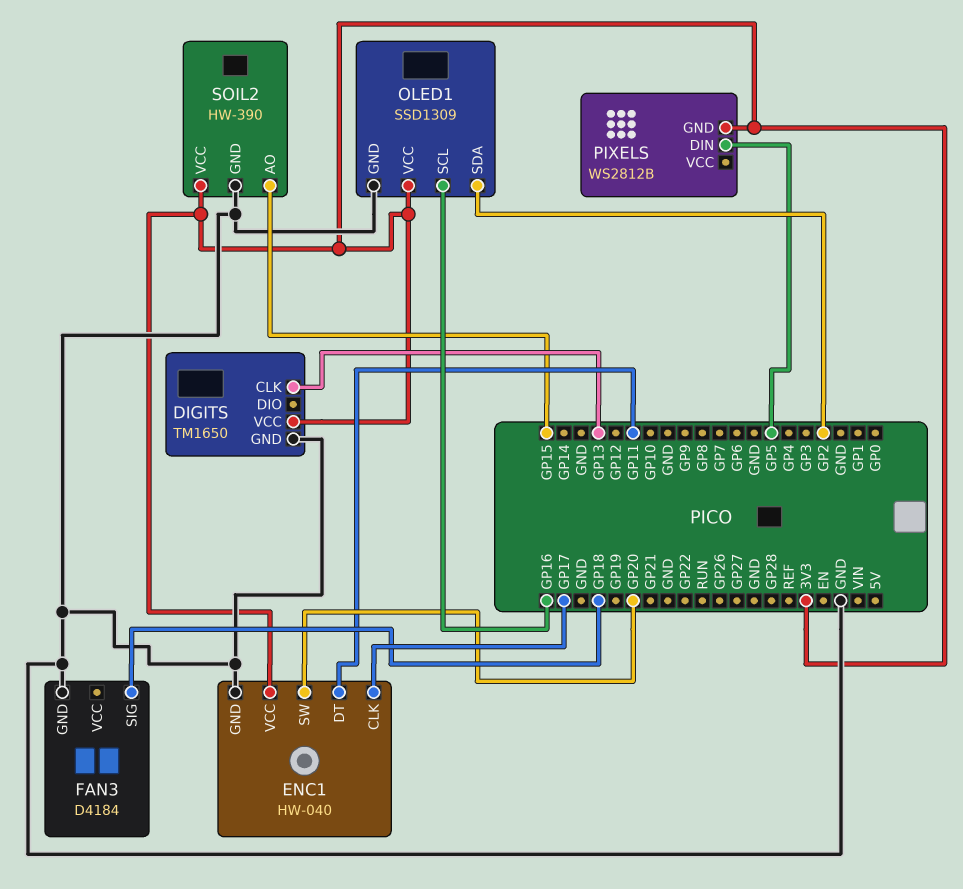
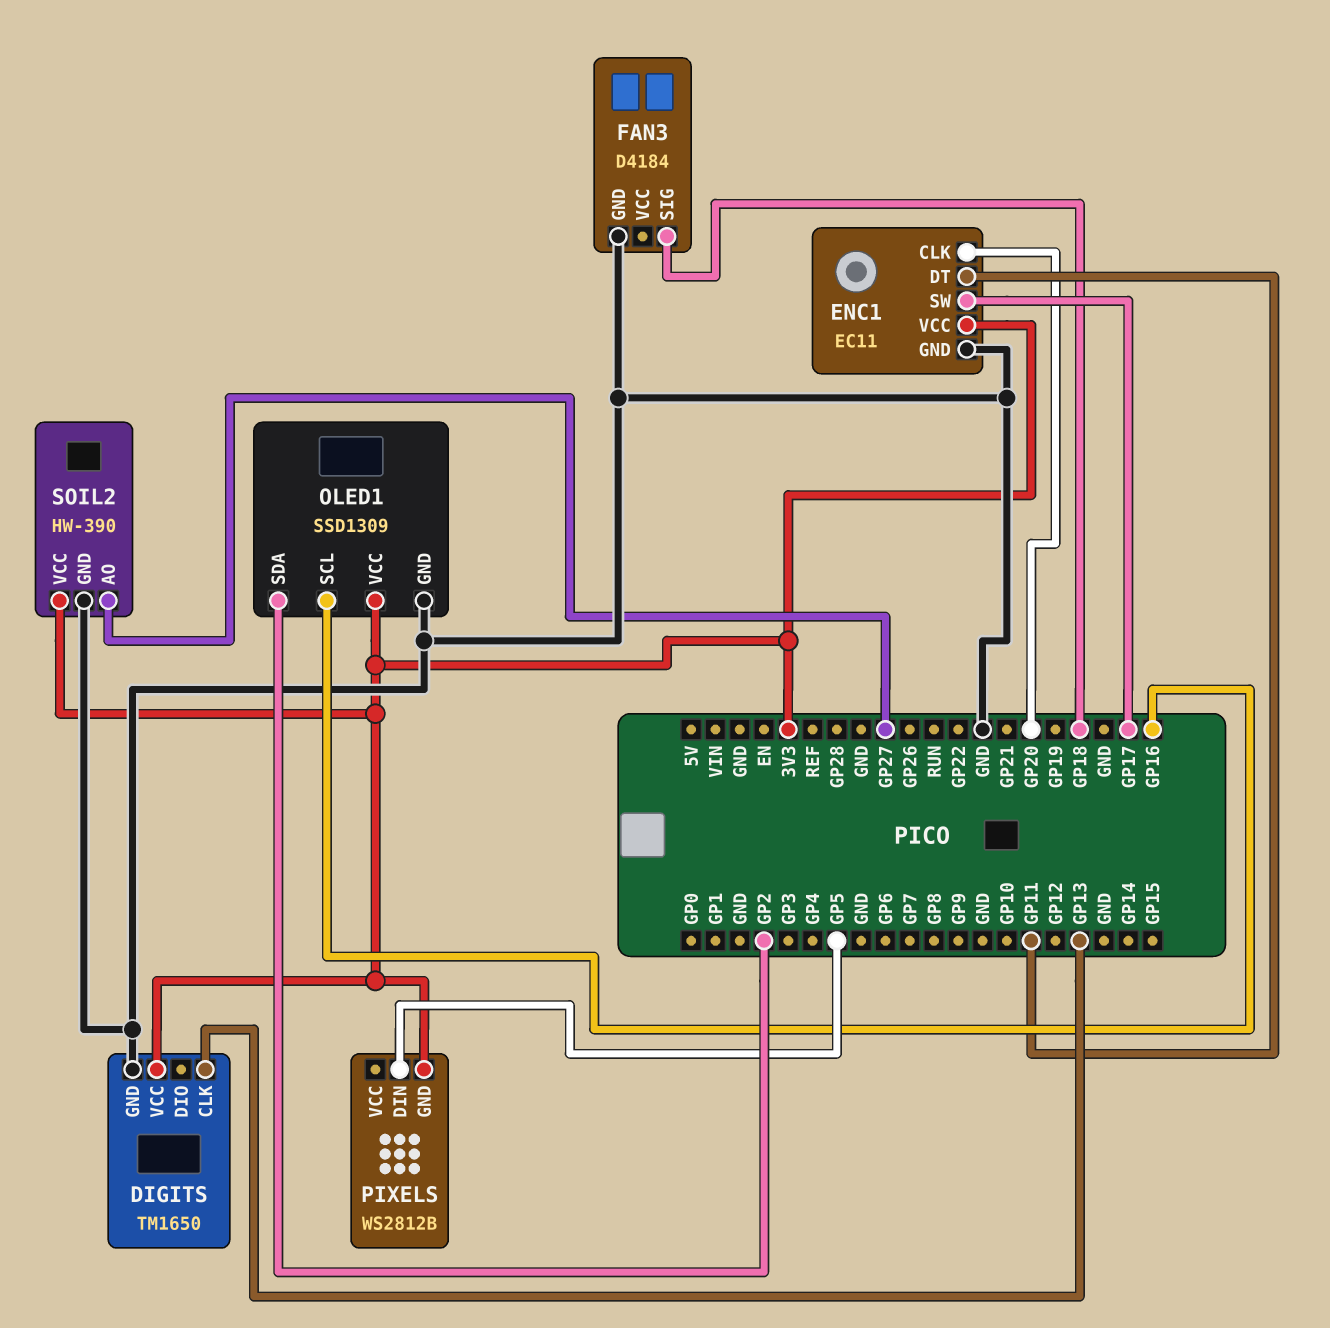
ENC1: HW-040 -> EC11
ENC1 pin CLK: GP17 -> GP20
ENC1 pin SW: GP20 -> GP17
SOIL2 pin AO: GP15 -> GP27

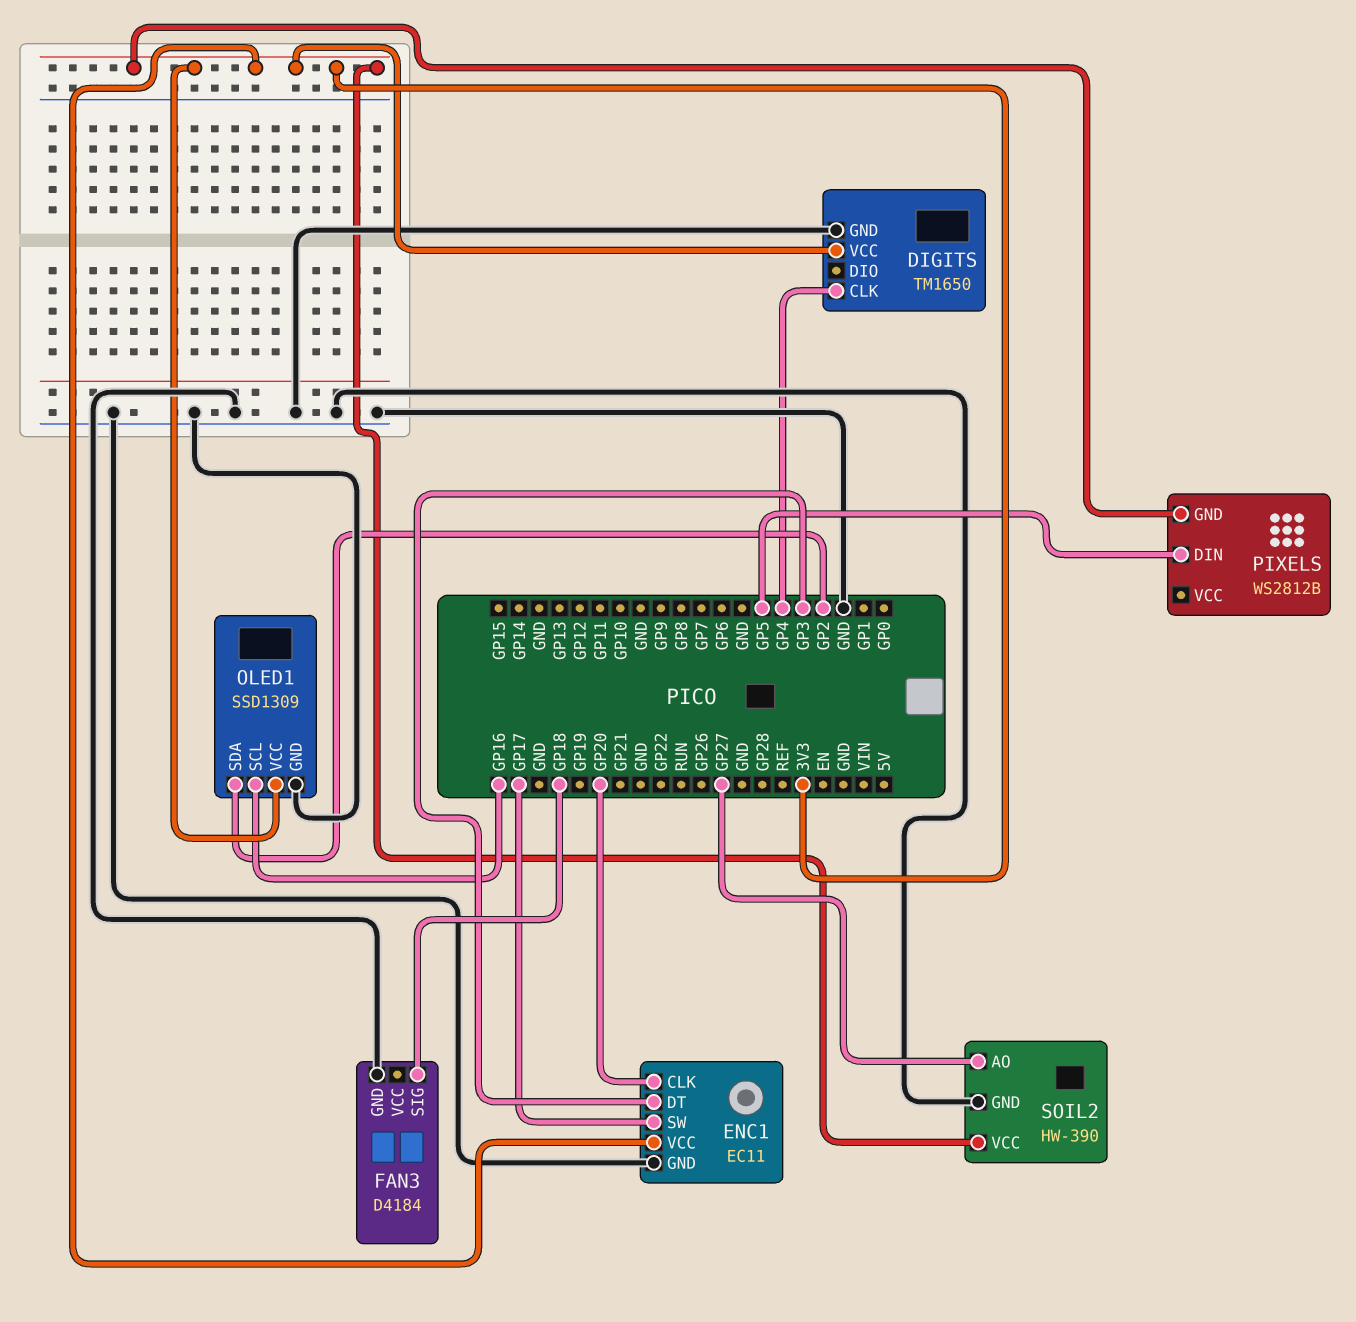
DIGITS pin CLK: GP13 -> GP4
ENC1 pin DT: GP11 -> GP3

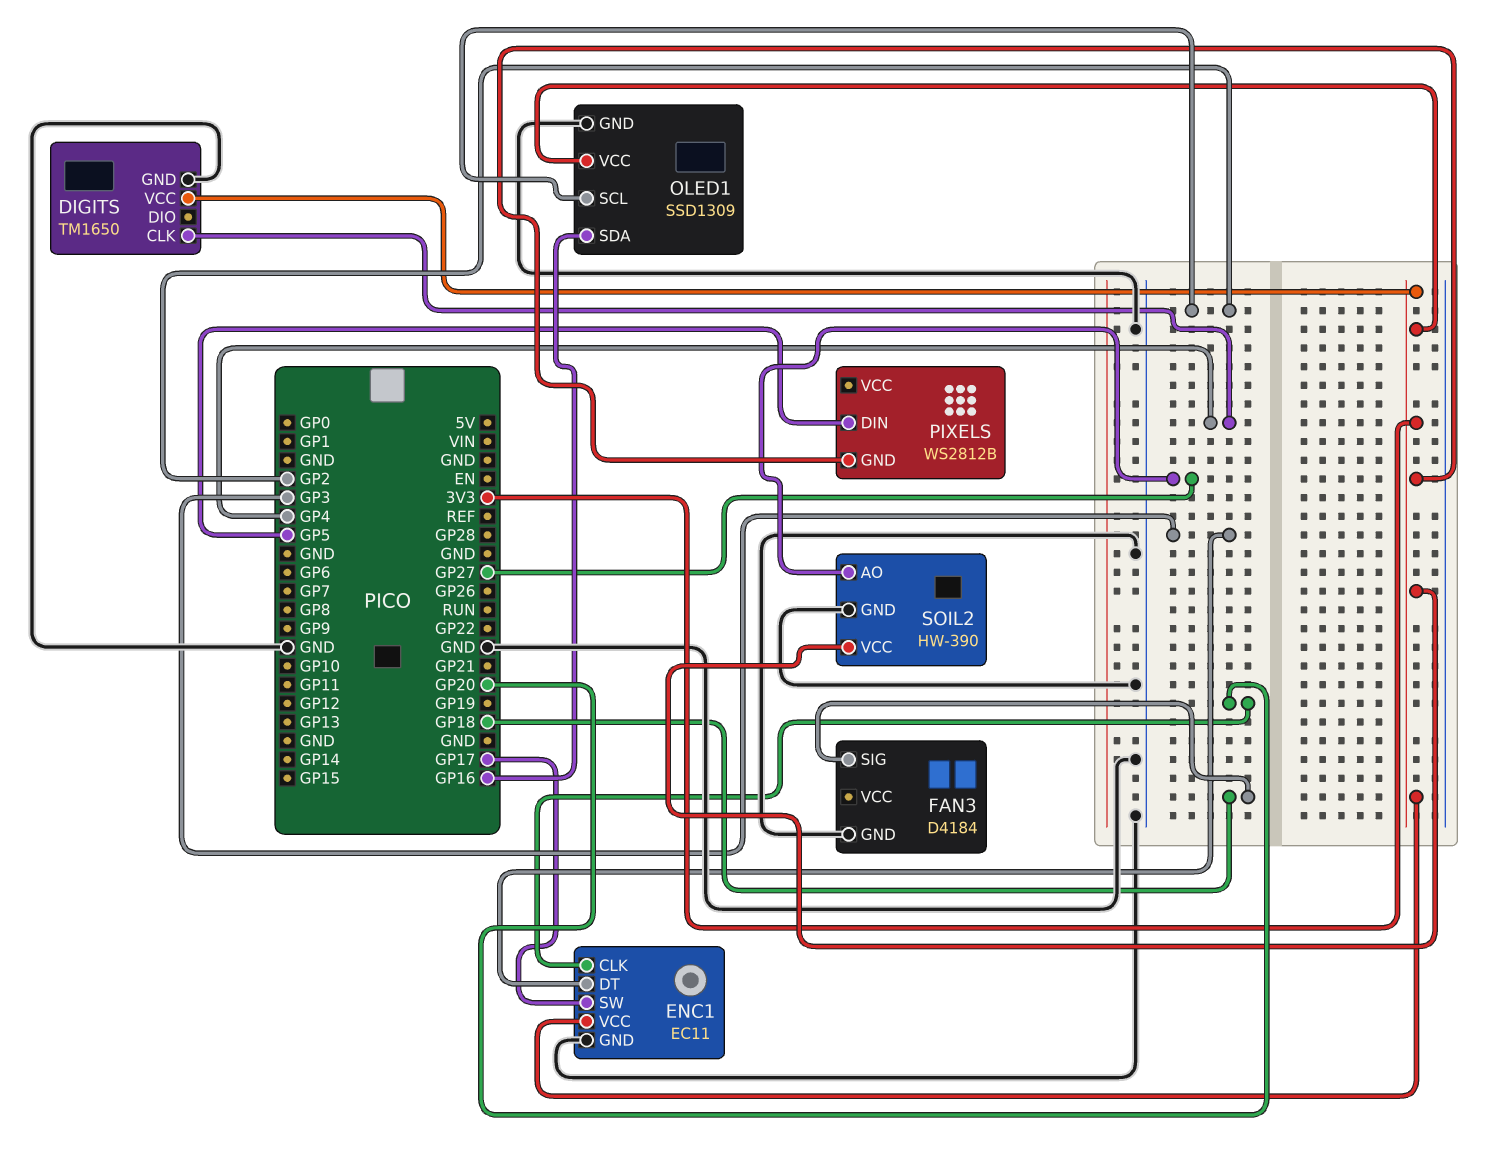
OLED1 pin SCL: GP16 -> GP2
OLED1 pin SDA: GP2 -> GP16

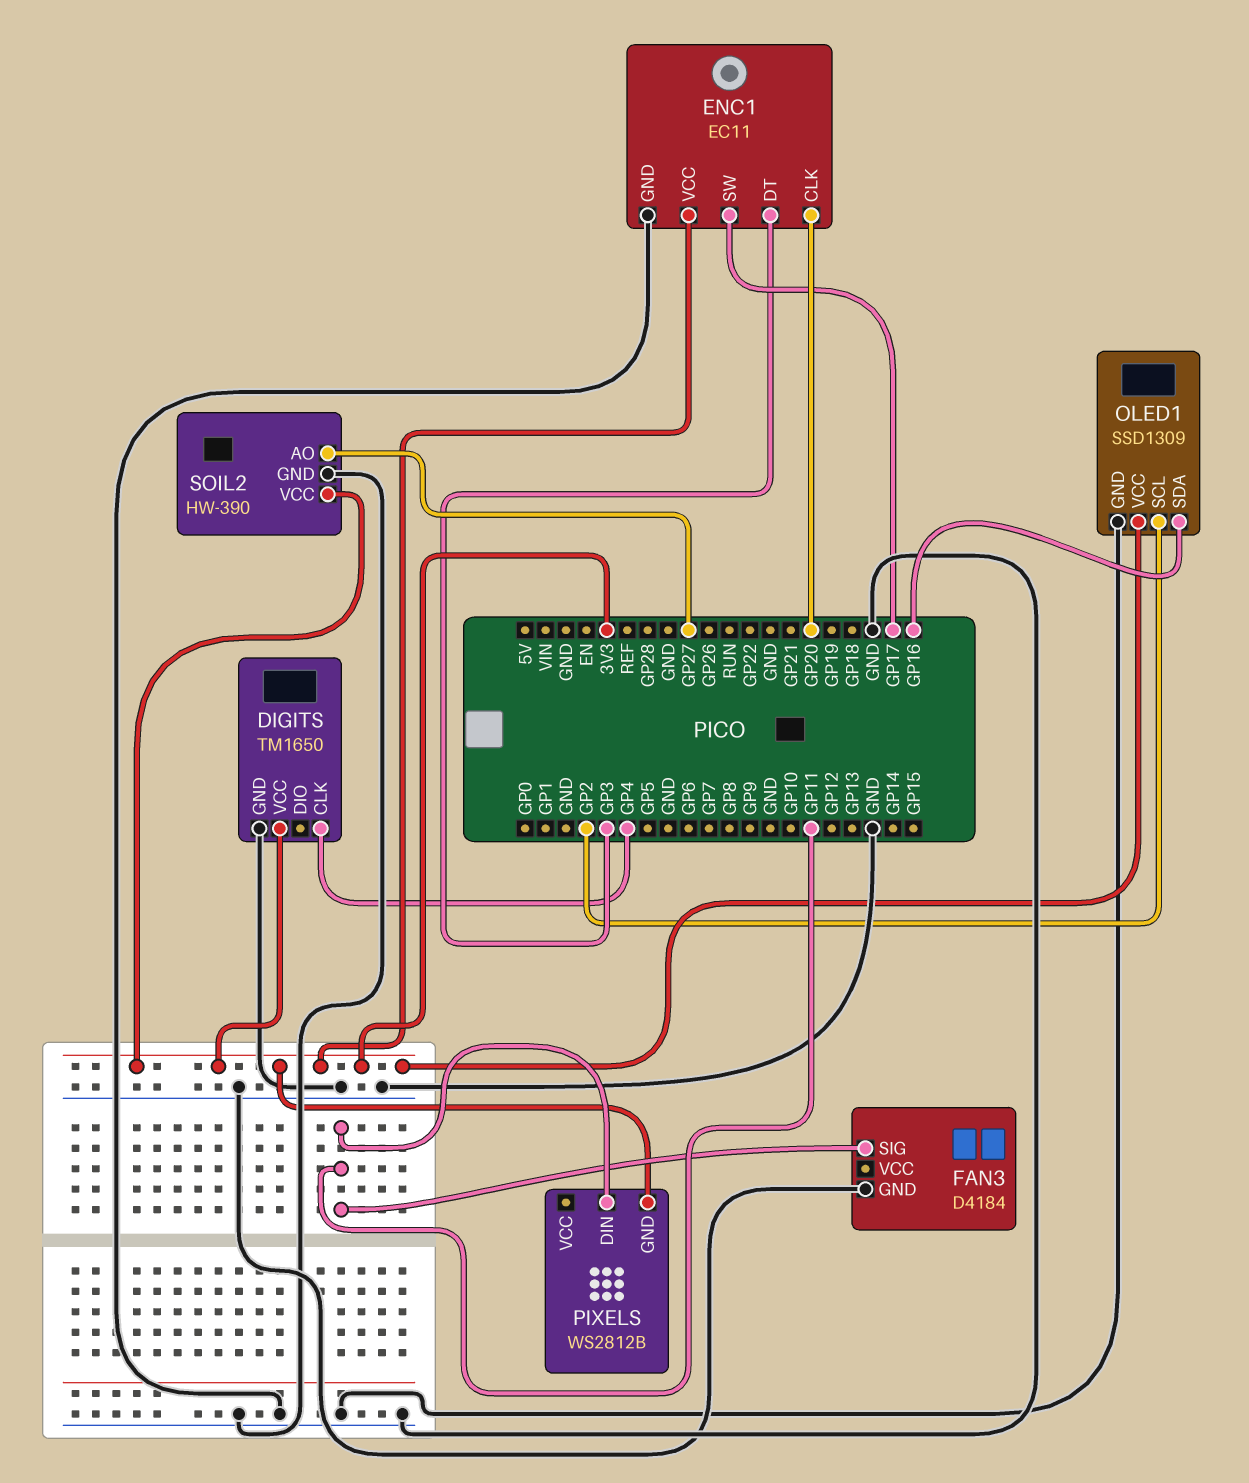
FAN3 pin SIG: GP18 -> GP11
PIXELS pin DIN: GP5 -> GP11

